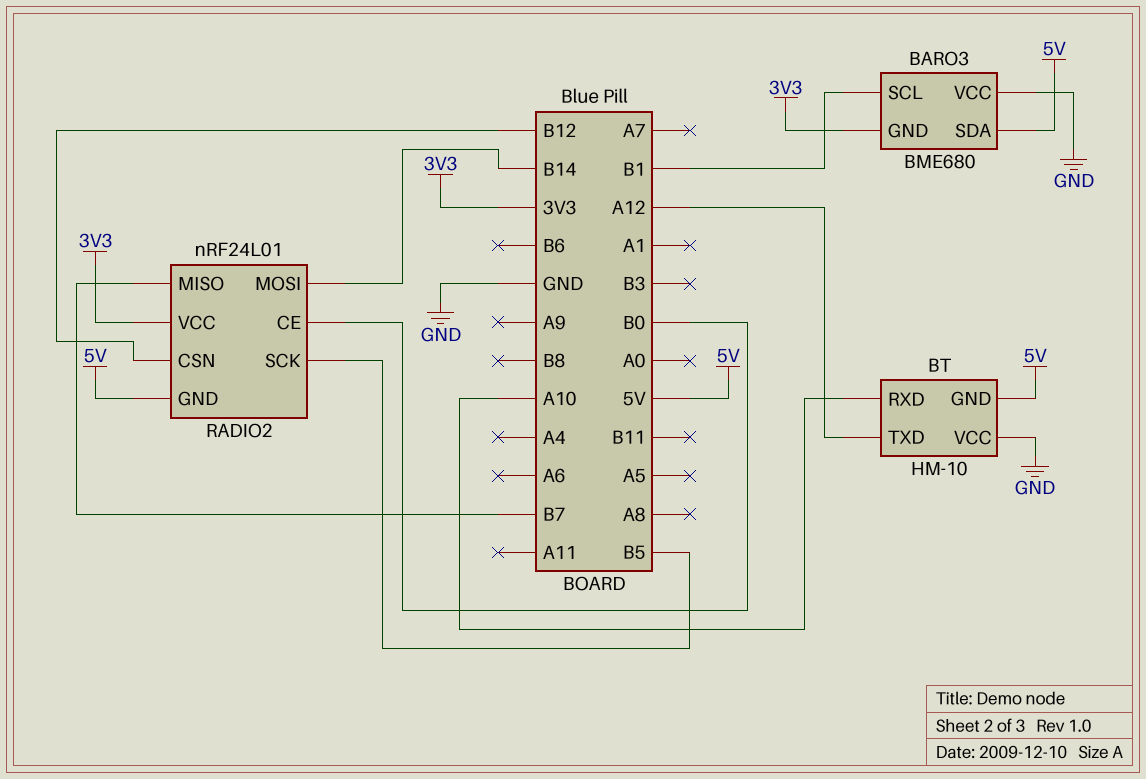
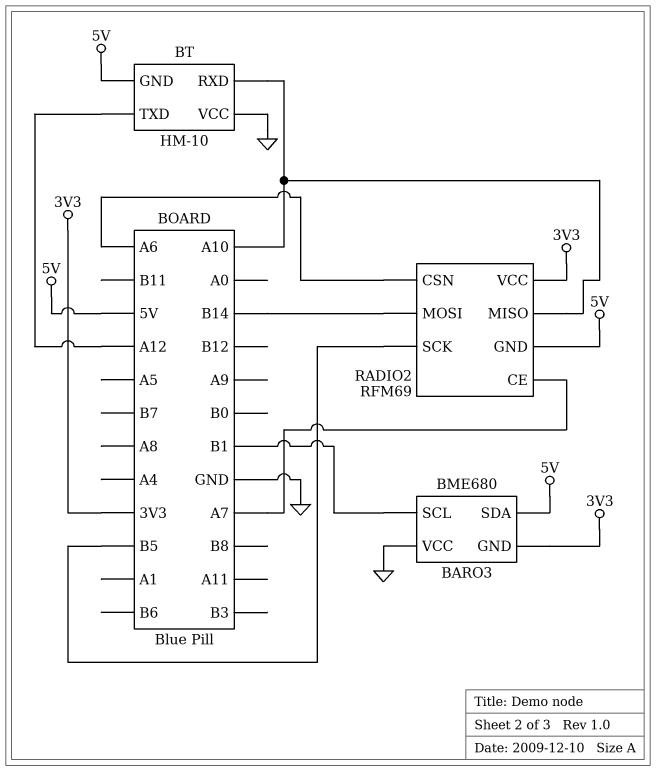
RADIO2: nRF24L01 -> RFM69
RADIO2 pin CE: B0 -> A7
RADIO2 pin CSN: B12 -> A6
RADIO2 pin MISO: B7 -> A10

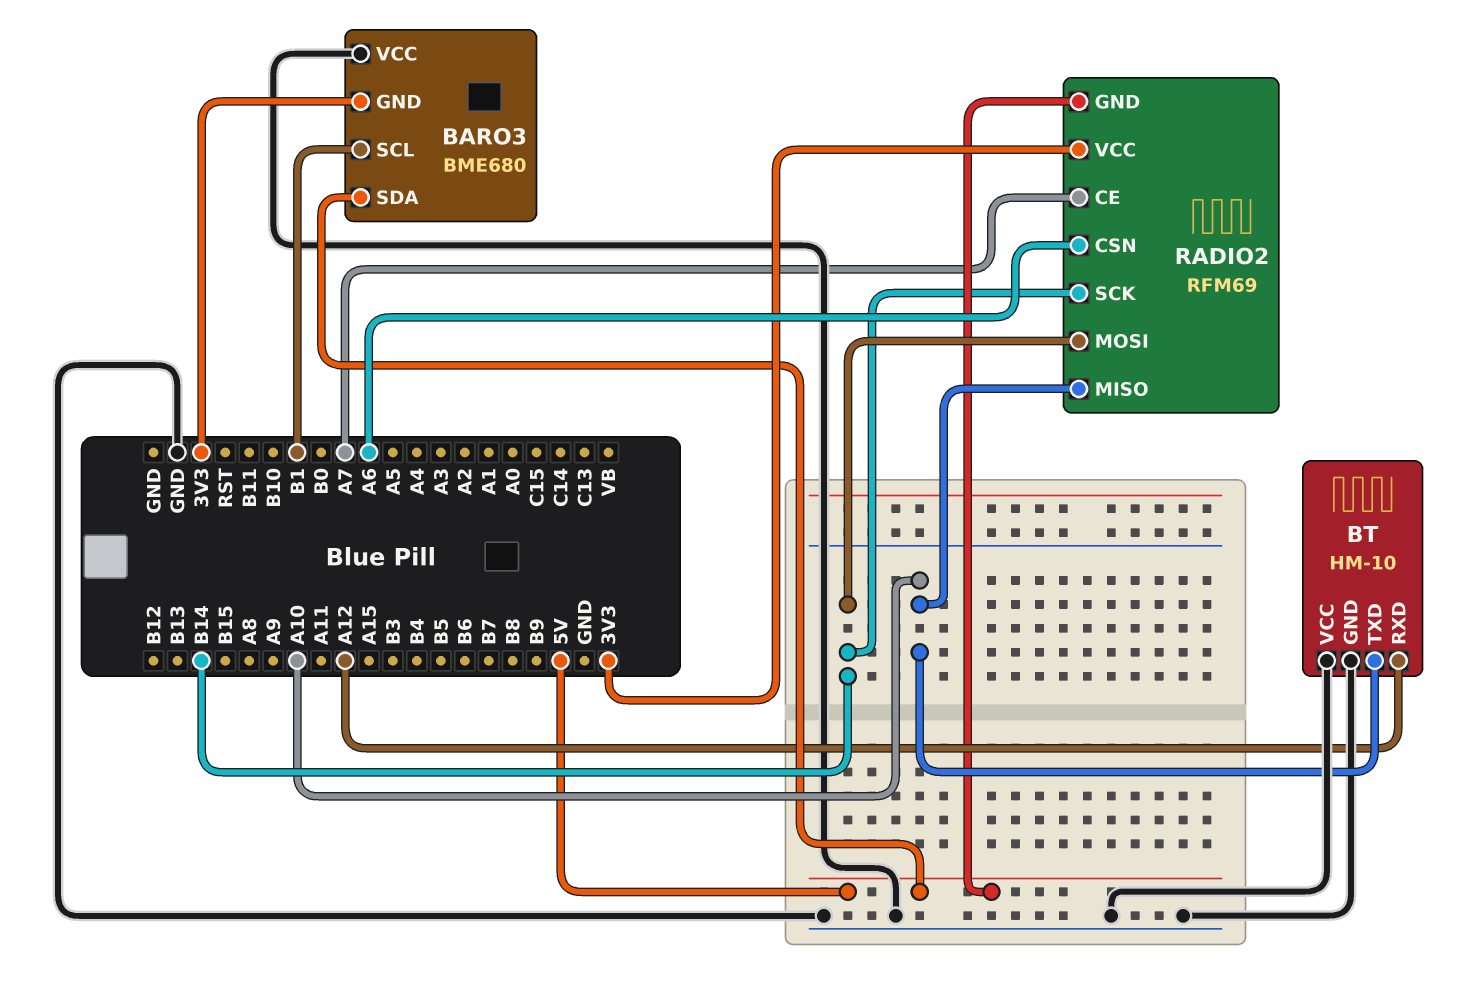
BT pin GND: 5V -> GND
BT pin RXD: A10 -> A12
BT pin TXD: A12 -> A10
RADIO2 pin SCK: B5 -> B14

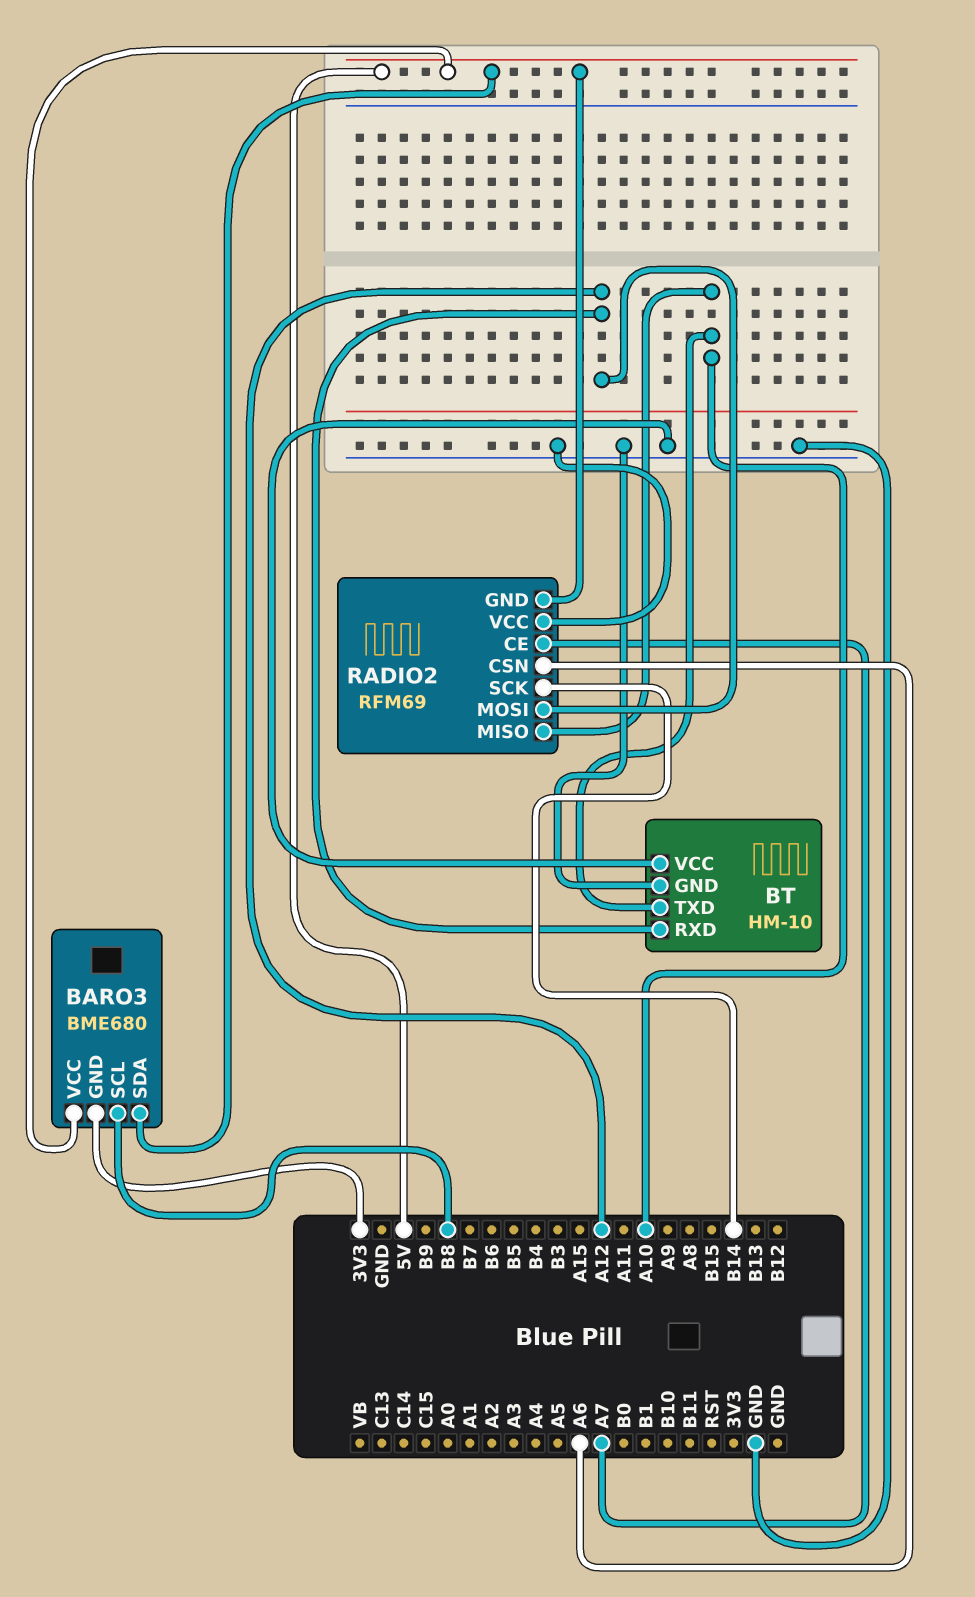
BARO3 pin SCL: B1 -> B8
BARO3 pin VCC: GND -> 5V
RADIO2 pin MOSI: B14 -> A12
RADIO2 pin VCC: 3V3 -> GND

